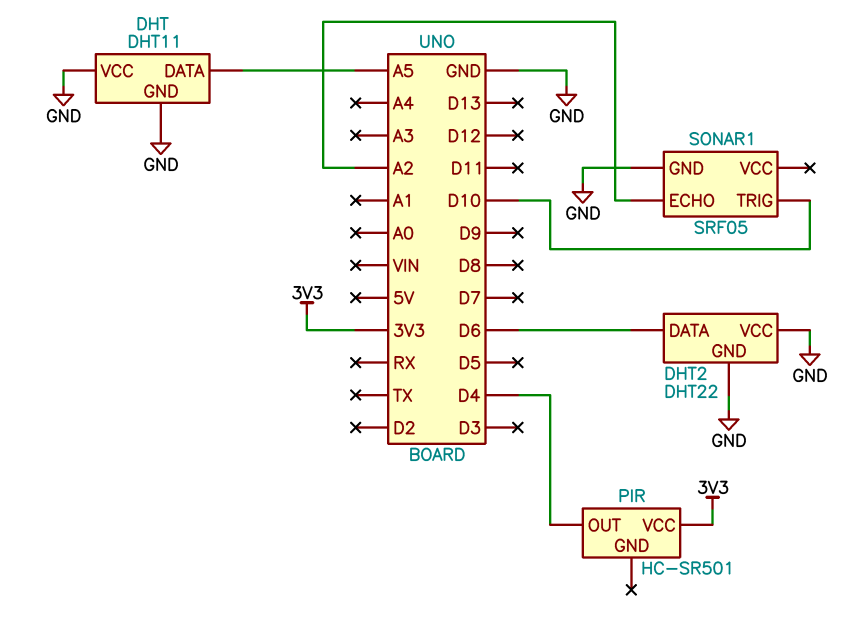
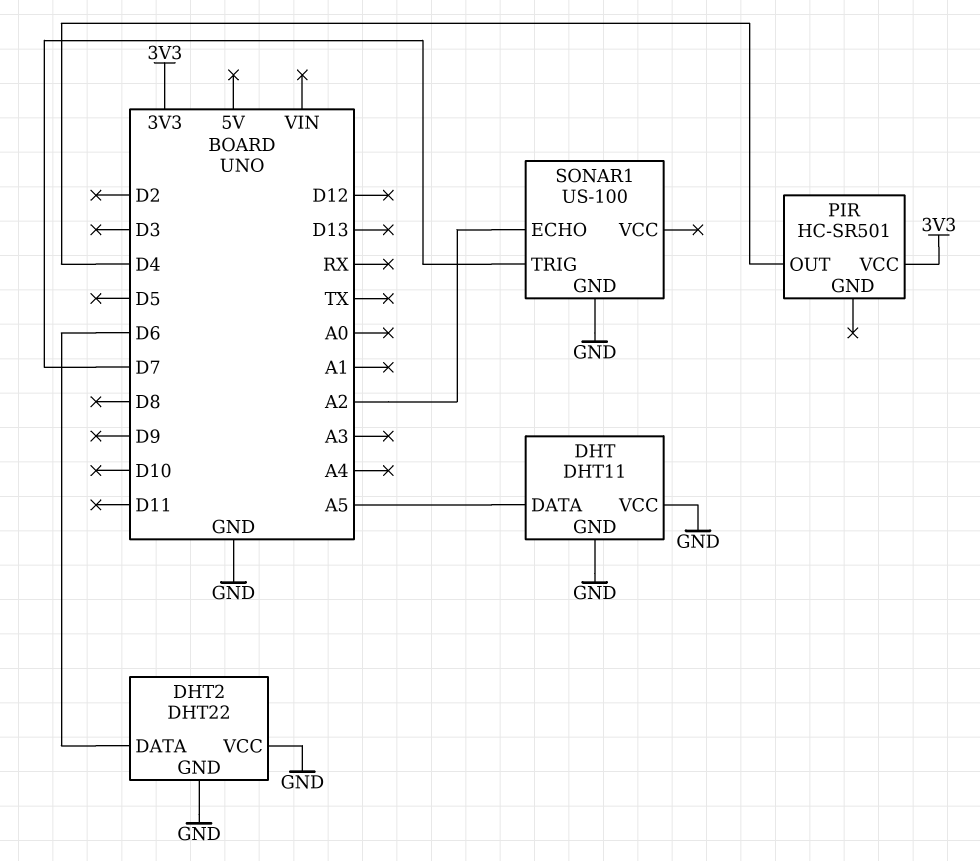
SONAR1: SRF05 -> US-100
SONAR1 pin TRIG: D10 -> D7

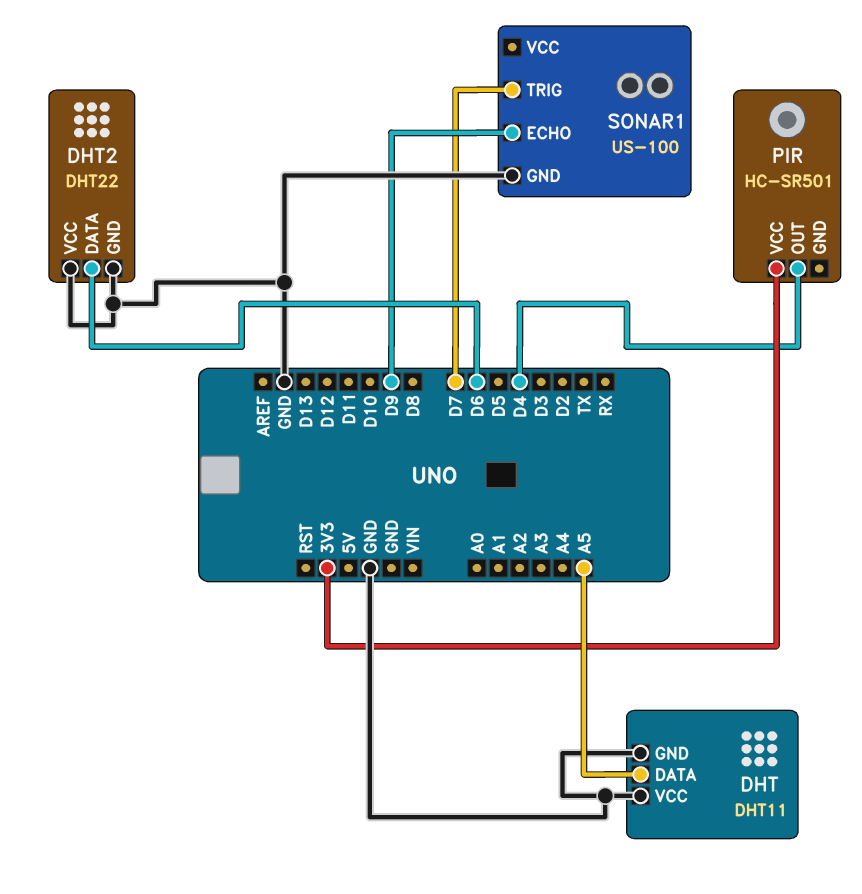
SONAR1 pin ECHO: A2 -> D9

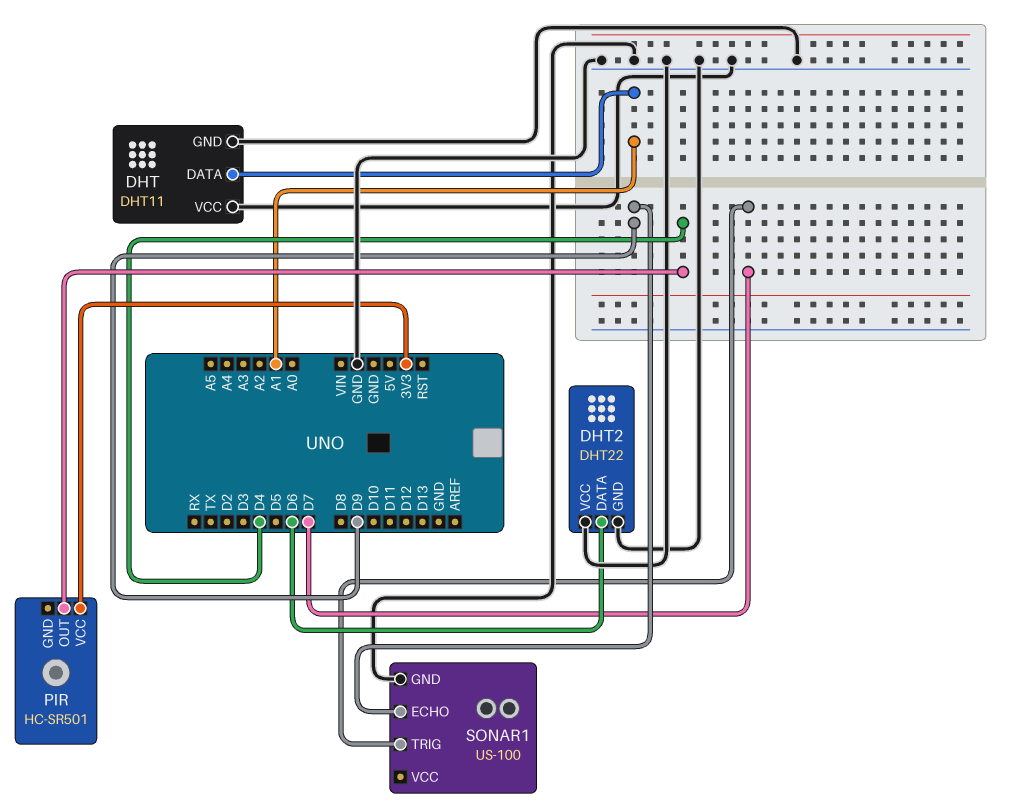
DHT pin DATA: A5 -> A1

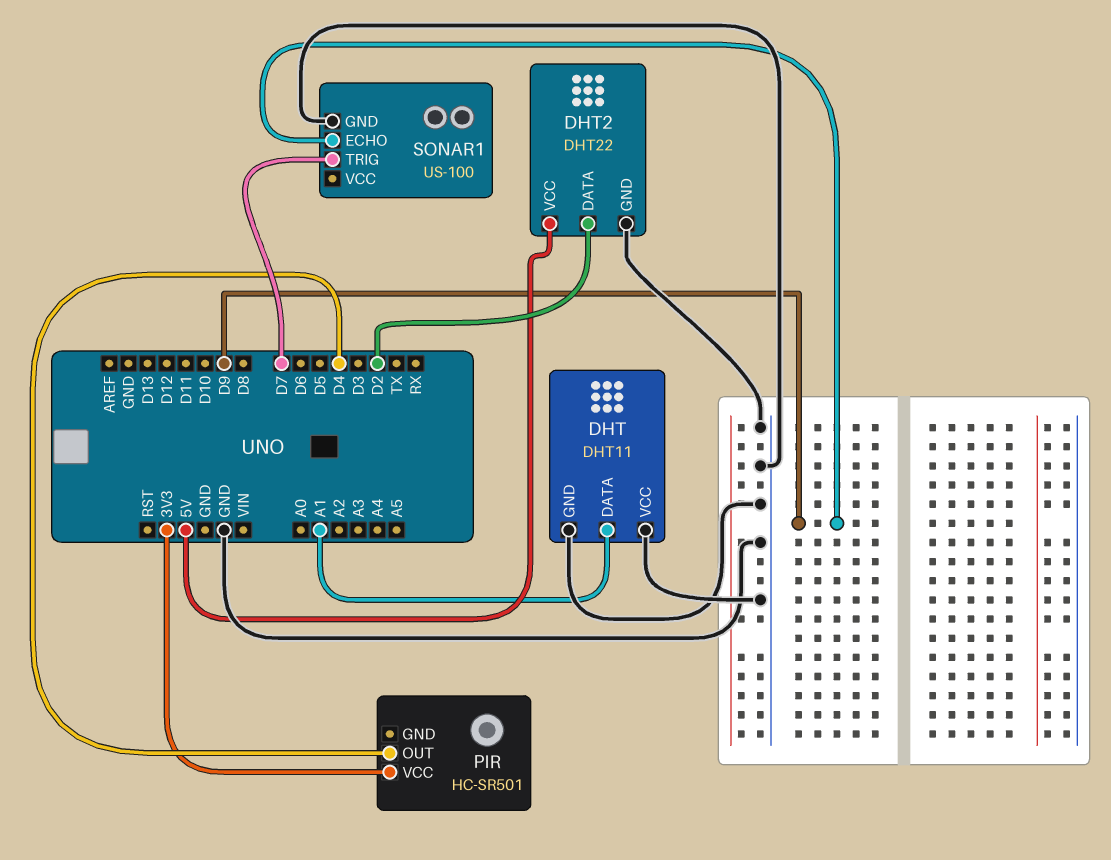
DHT2 pin DATA: D6 -> D2
DHT2 pin VCC: GND -> 5V

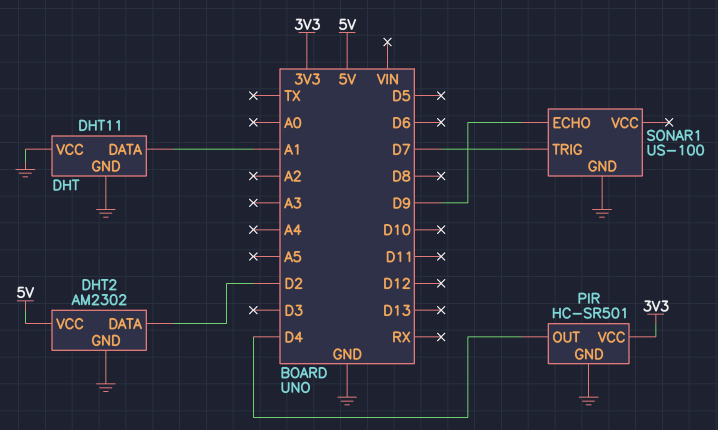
DHT2: DHT22 -> AM2302
PIR pin GND: none -> GND

